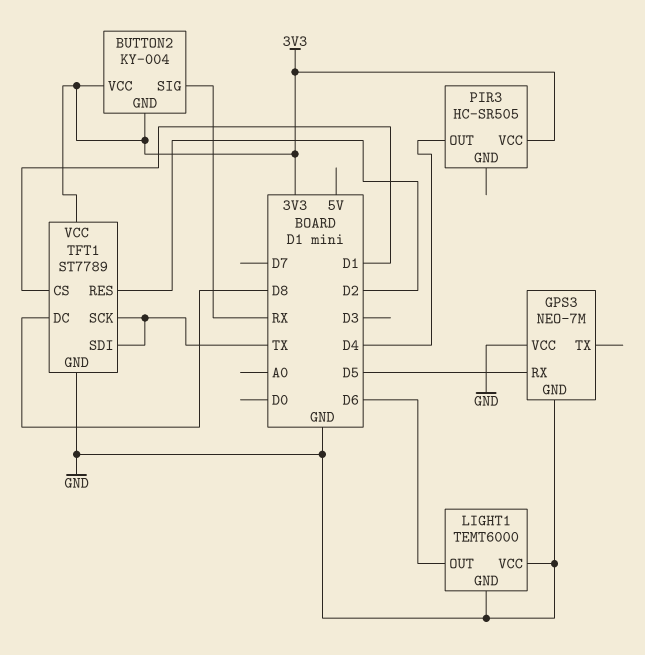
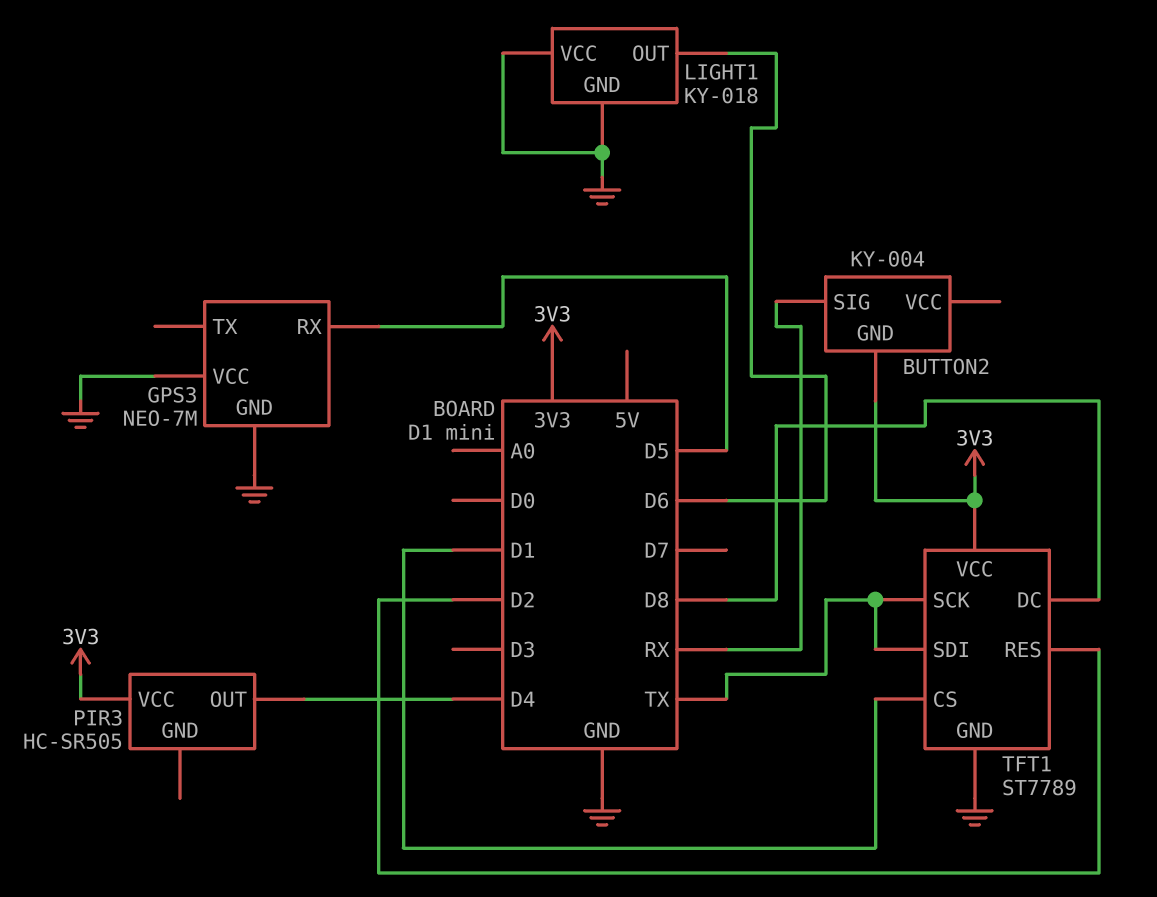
BUTTON2 pin VCC: 3V3 -> none
LIGHT1: TEMT6000 -> KY-018

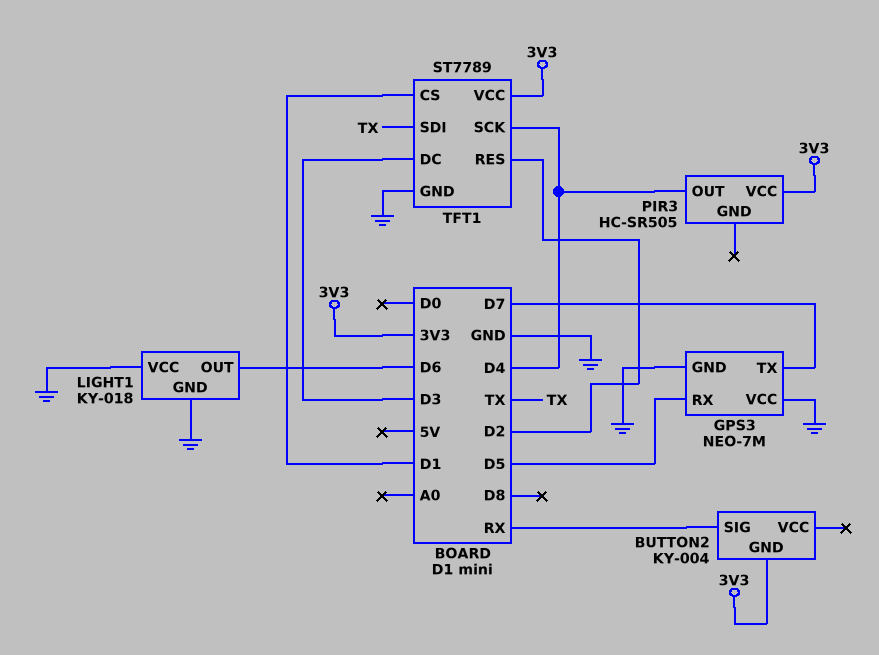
GPS3 pin TX: none -> D7
TFT1 pin DC: D8 -> D3
TFT1 pin SCK: TX -> D4

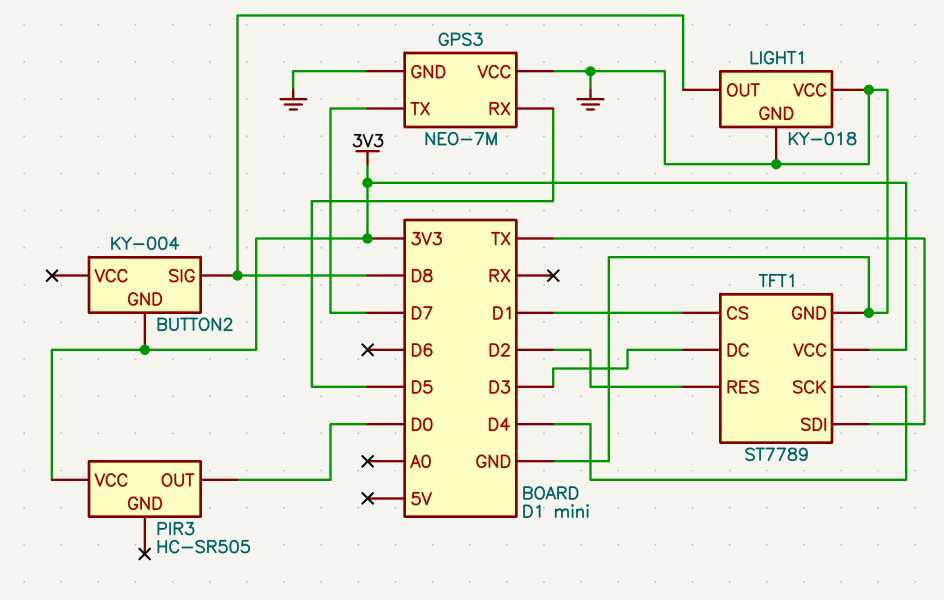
BUTTON2 pin SIG: RX -> D8
LIGHT1 pin OUT: D6 -> D8
PIR3 pin OUT: D4 -> D0

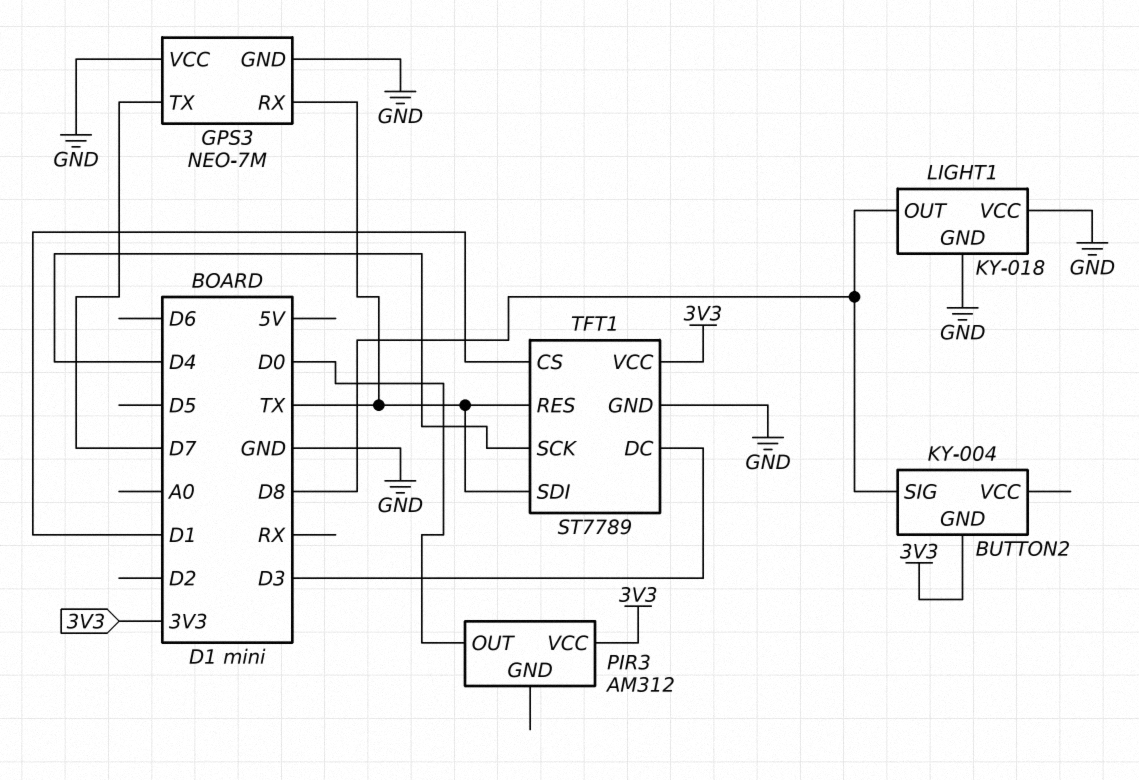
GPS3 pin RX: D5 -> TX
PIR3: HC-SR505 -> AM312
TFT1 pin RES: D2 -> TX

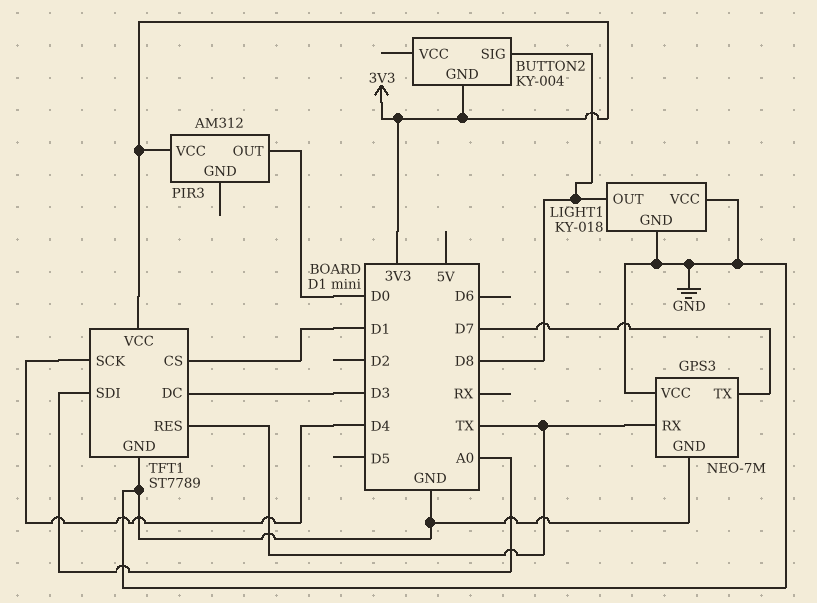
TFT1 pin SDI: TX -> A0

